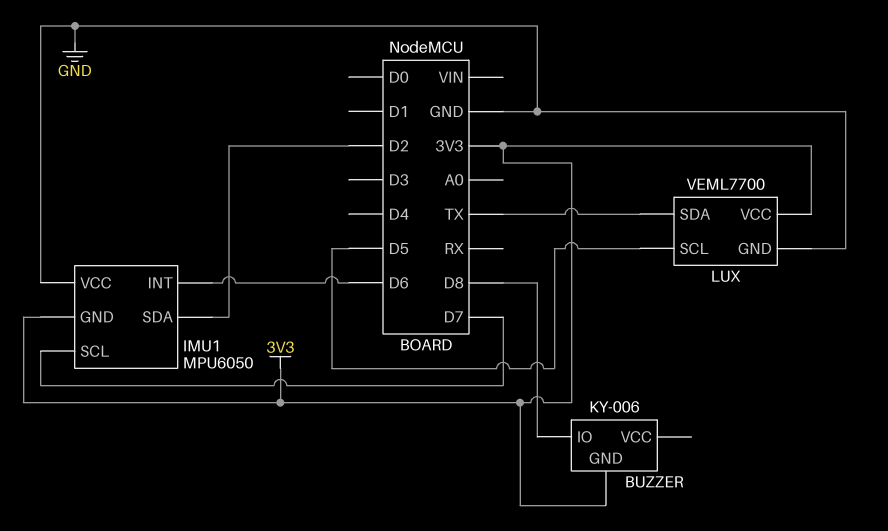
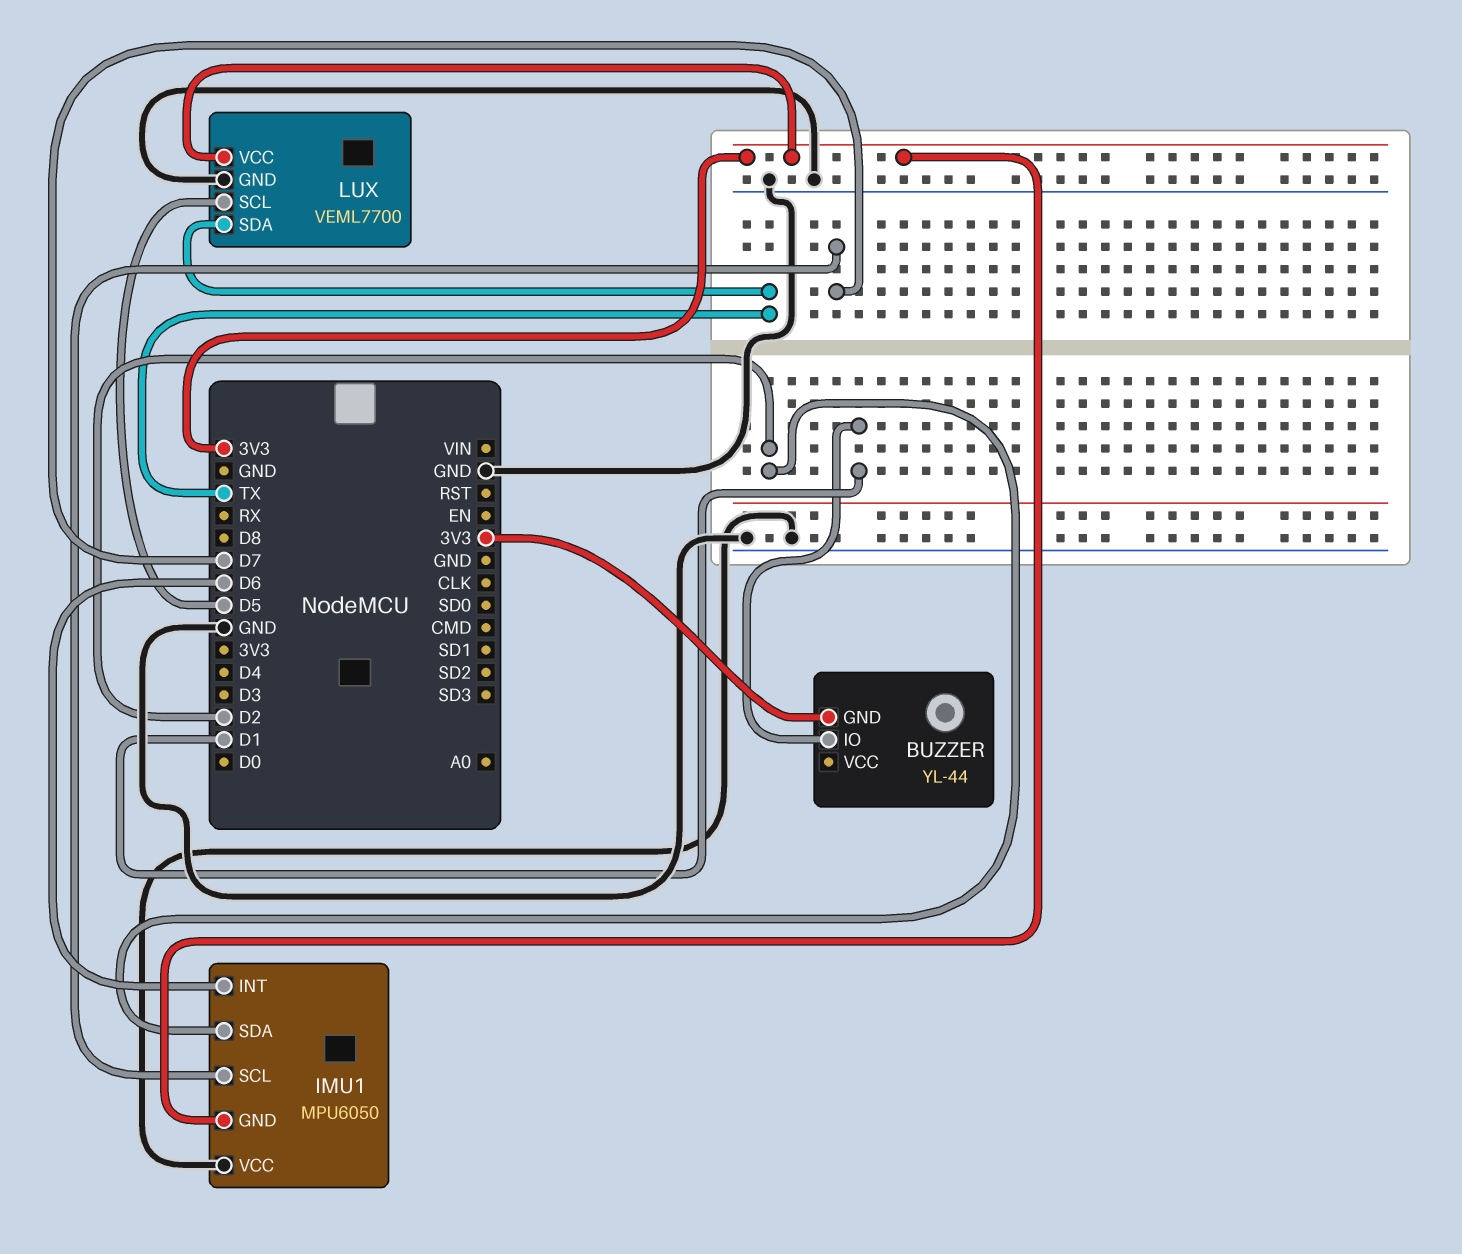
BUZZER: KY-006 -> YL-44
BUZZER pin IO: D8 -> D1

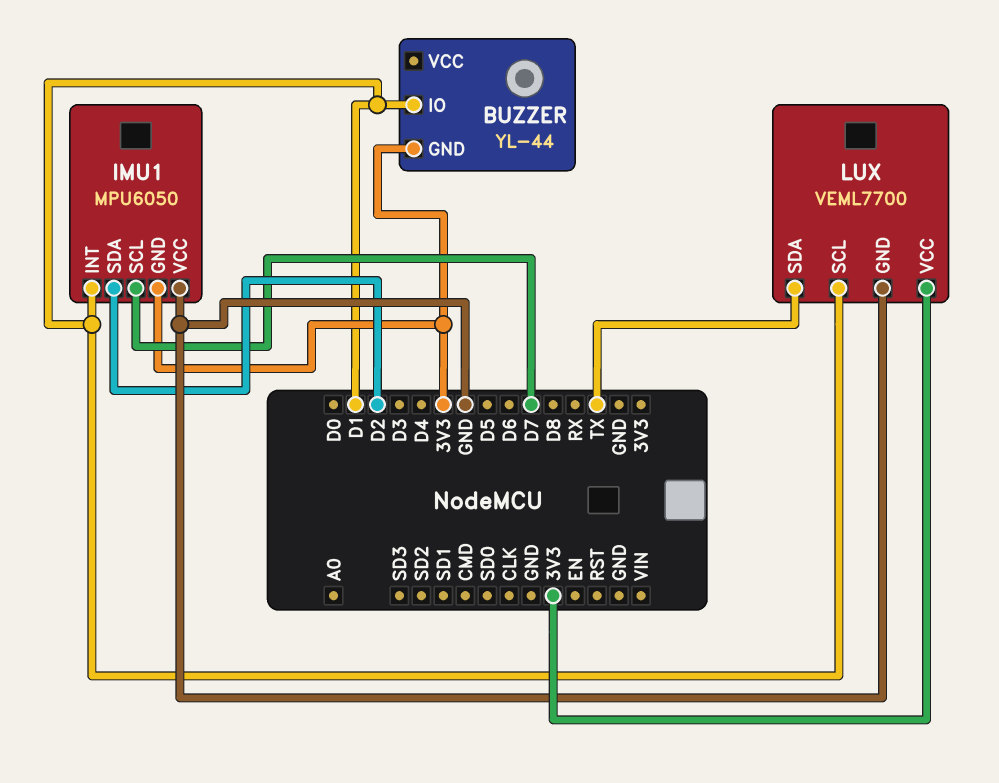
IMU1 pin INT: D6 -> D1
LUX pin SCL: D5 -> D1

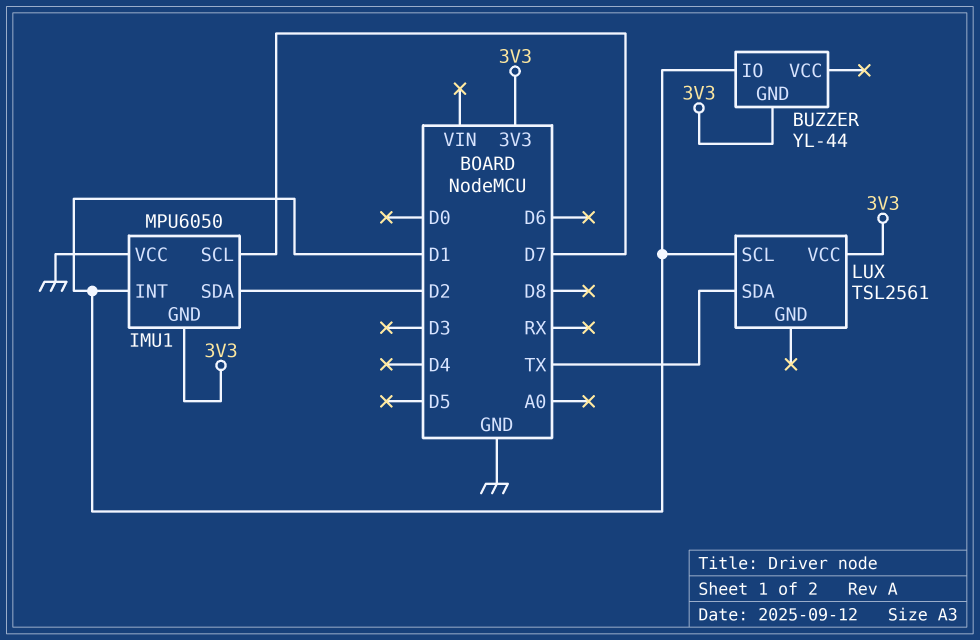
LUX: VEML7700 -> TSL2561
LUX pin GND: GND -> none

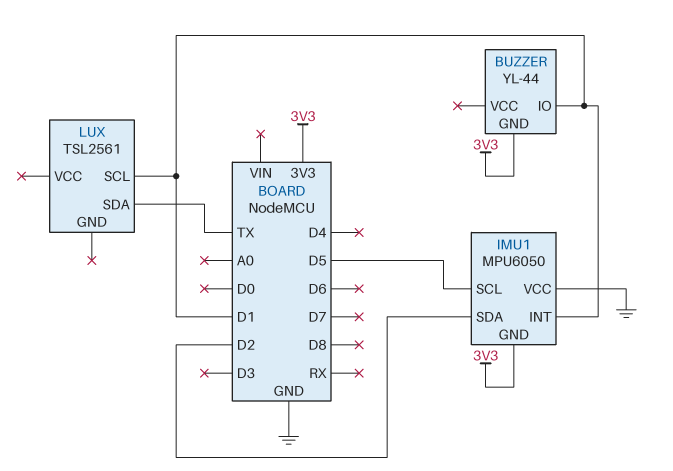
IMU1 pin SCL: D7 -> D5
LUX pin VCC: 3V3 -> none

